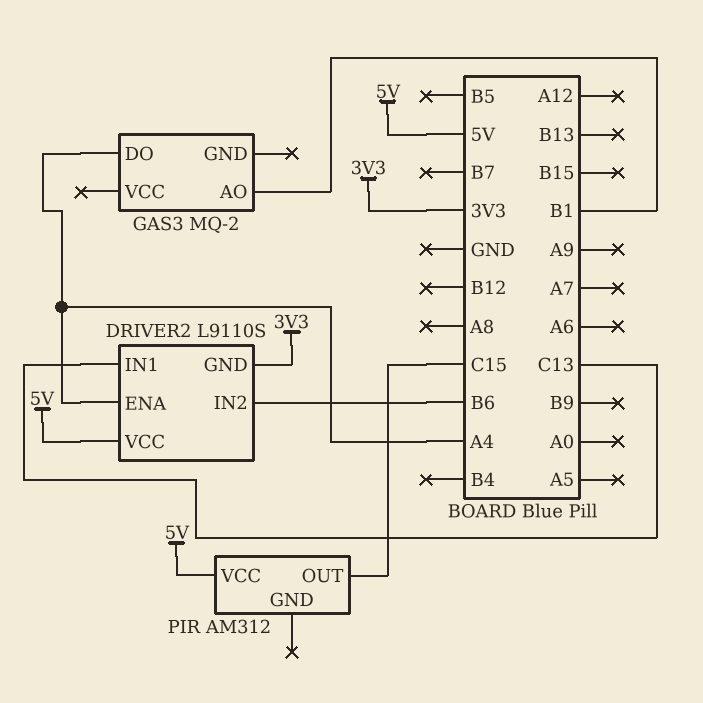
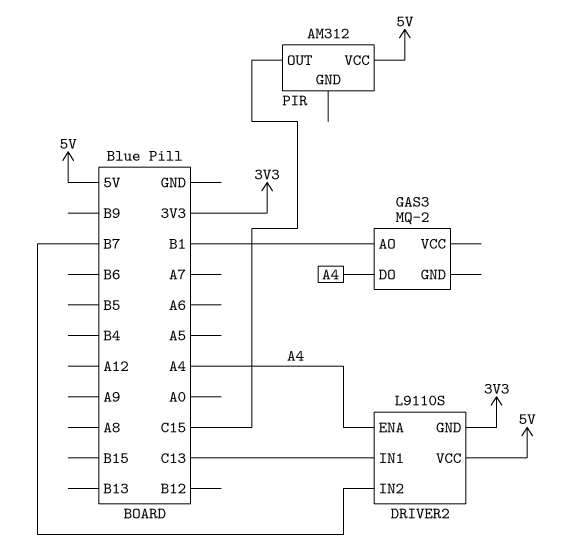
DRIVER2 pin IN2: B6 -> B7

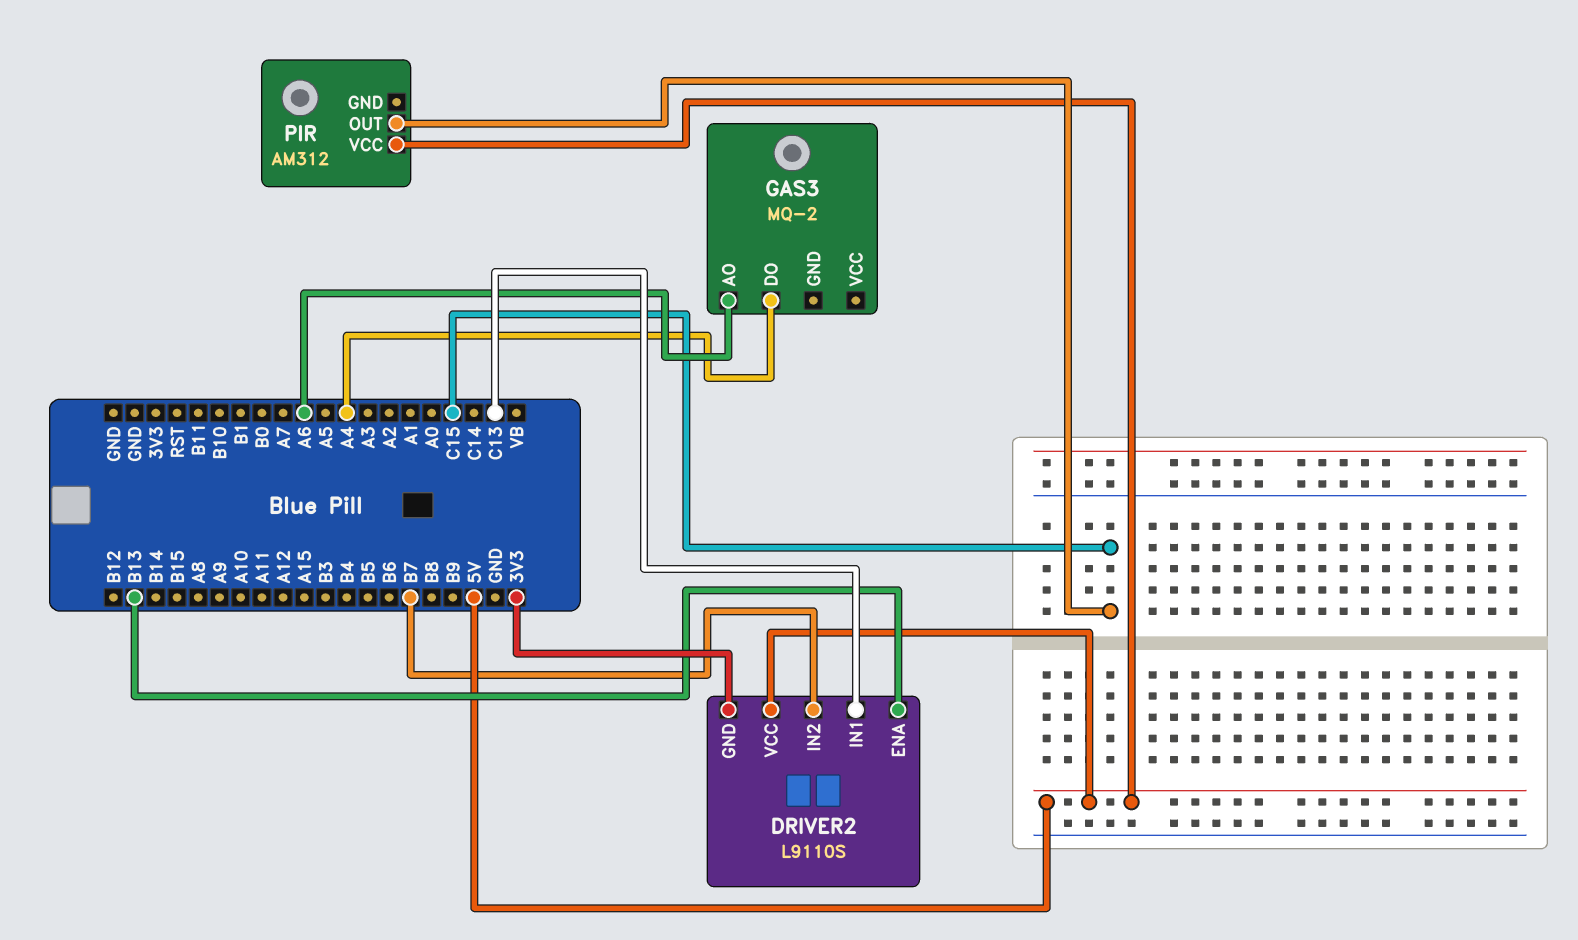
DRIVER2 pin ENA: A4 -> B13
GAS3 pin AO: B1 -> A6

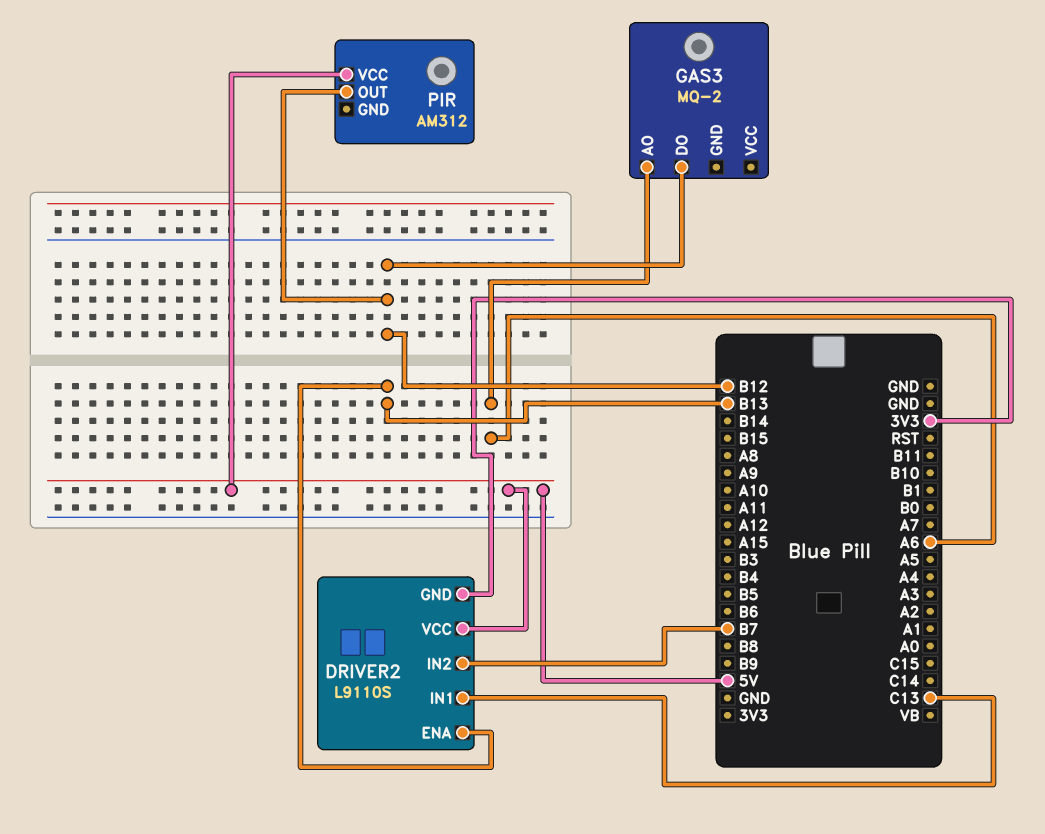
GAS3 pin DO: A4 -> B12
PIR pin OUT: C15 -> B12

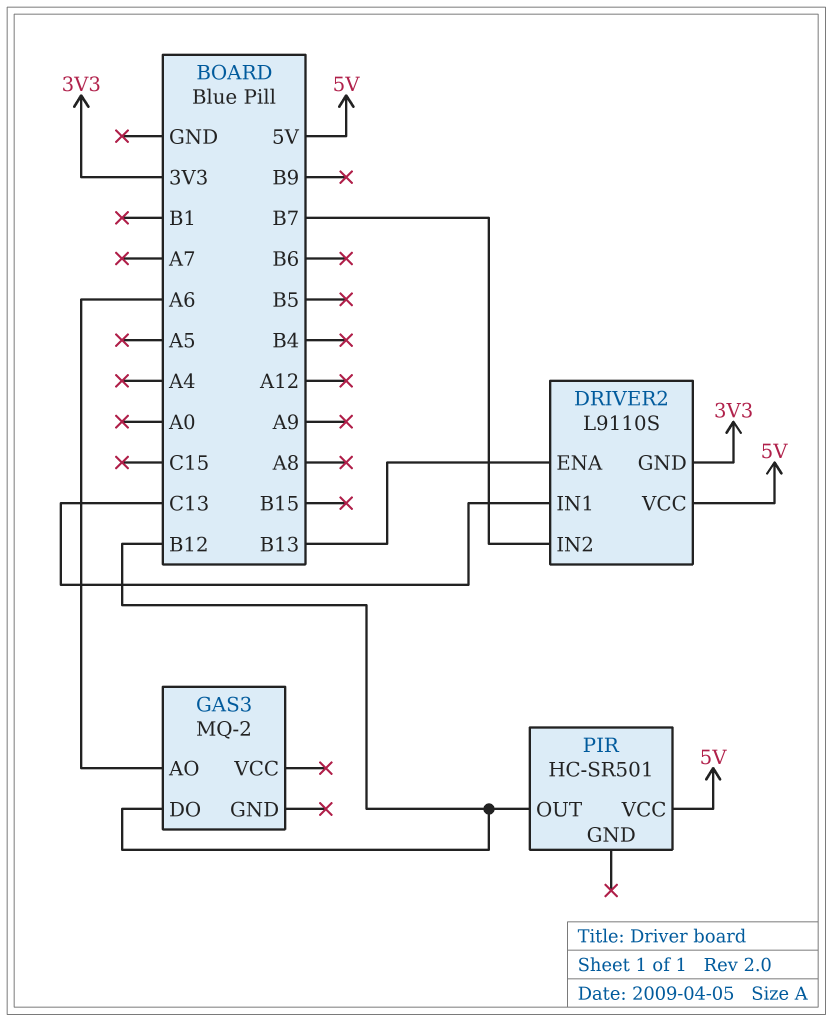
PIR: AM312 -> HC-SR501

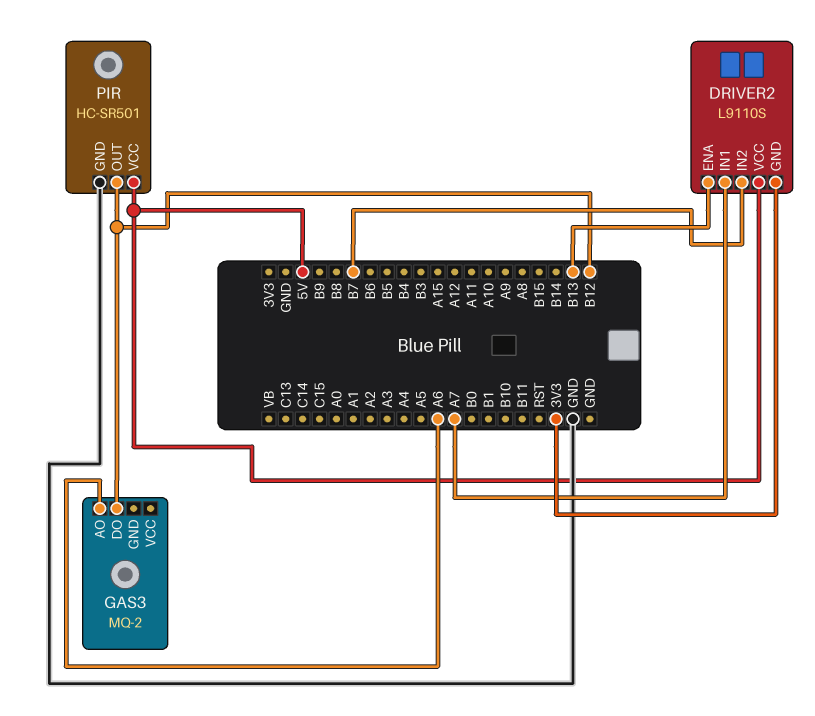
DRIVER2 pin IN1: C13 -> A7
PIR pin GND: none -> GND

